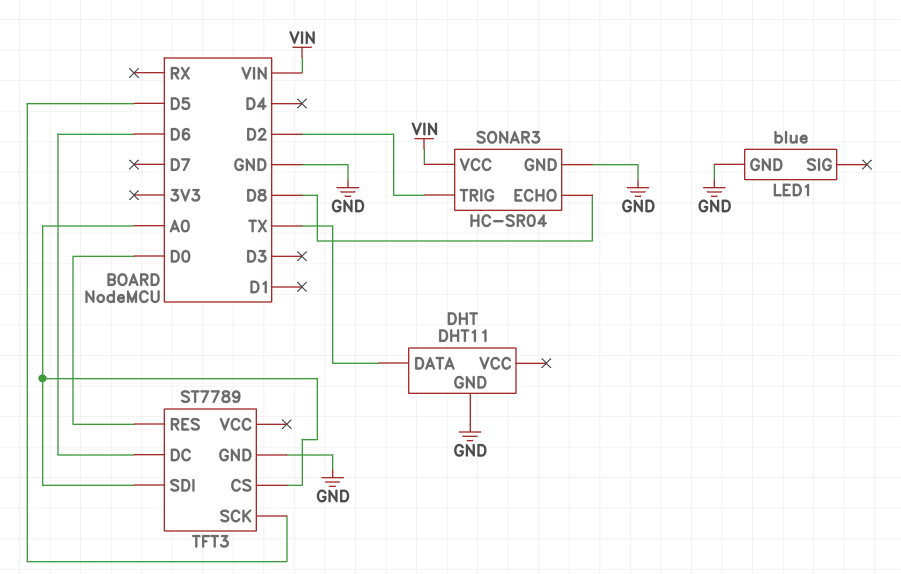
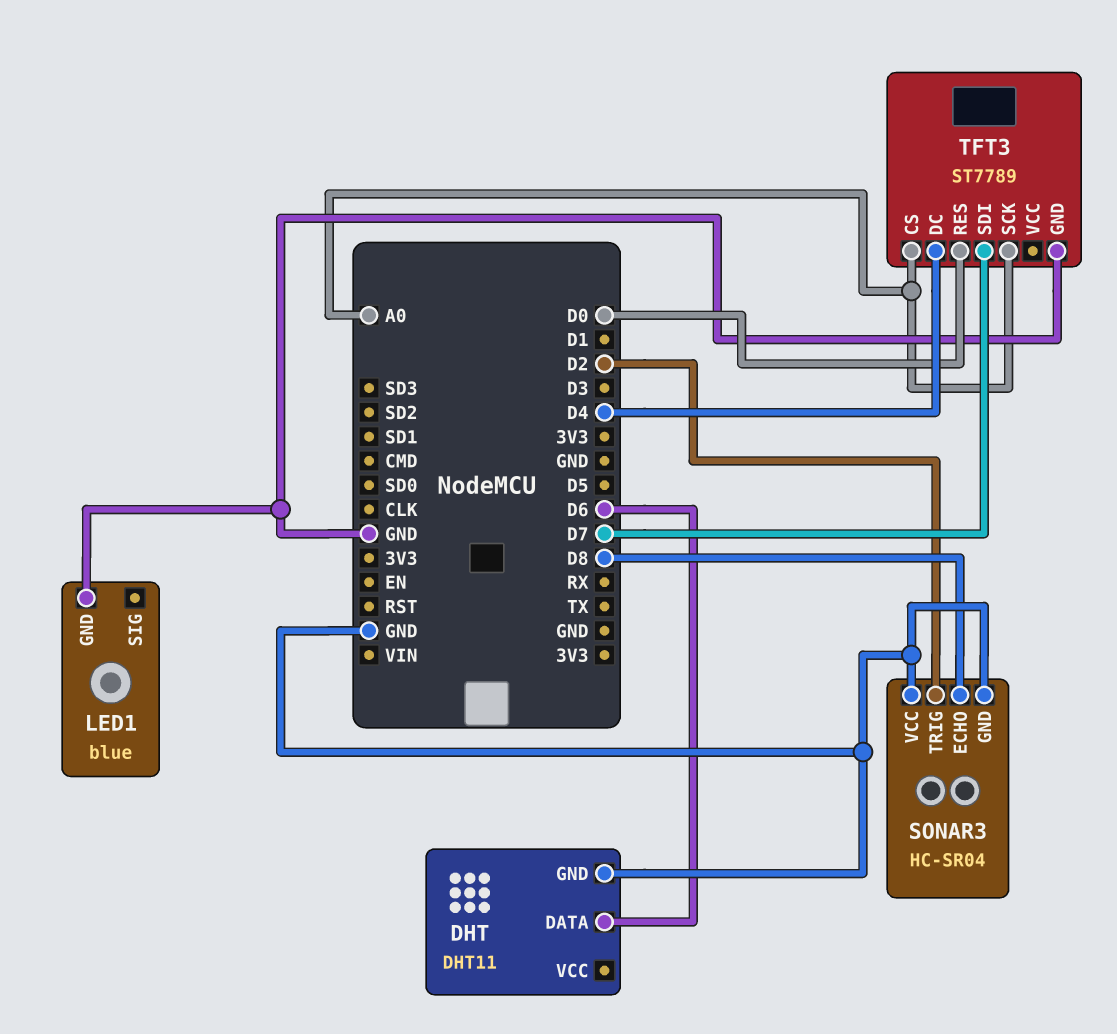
DHT pin DATA: TX -> D6
SONAR3 pin VCC: VIN -> GND
TFT3 pin DC: D6 -> D4
TFT3 pin SCK: D5 -> A0
TFT3 pin SDI: A0 -> D7

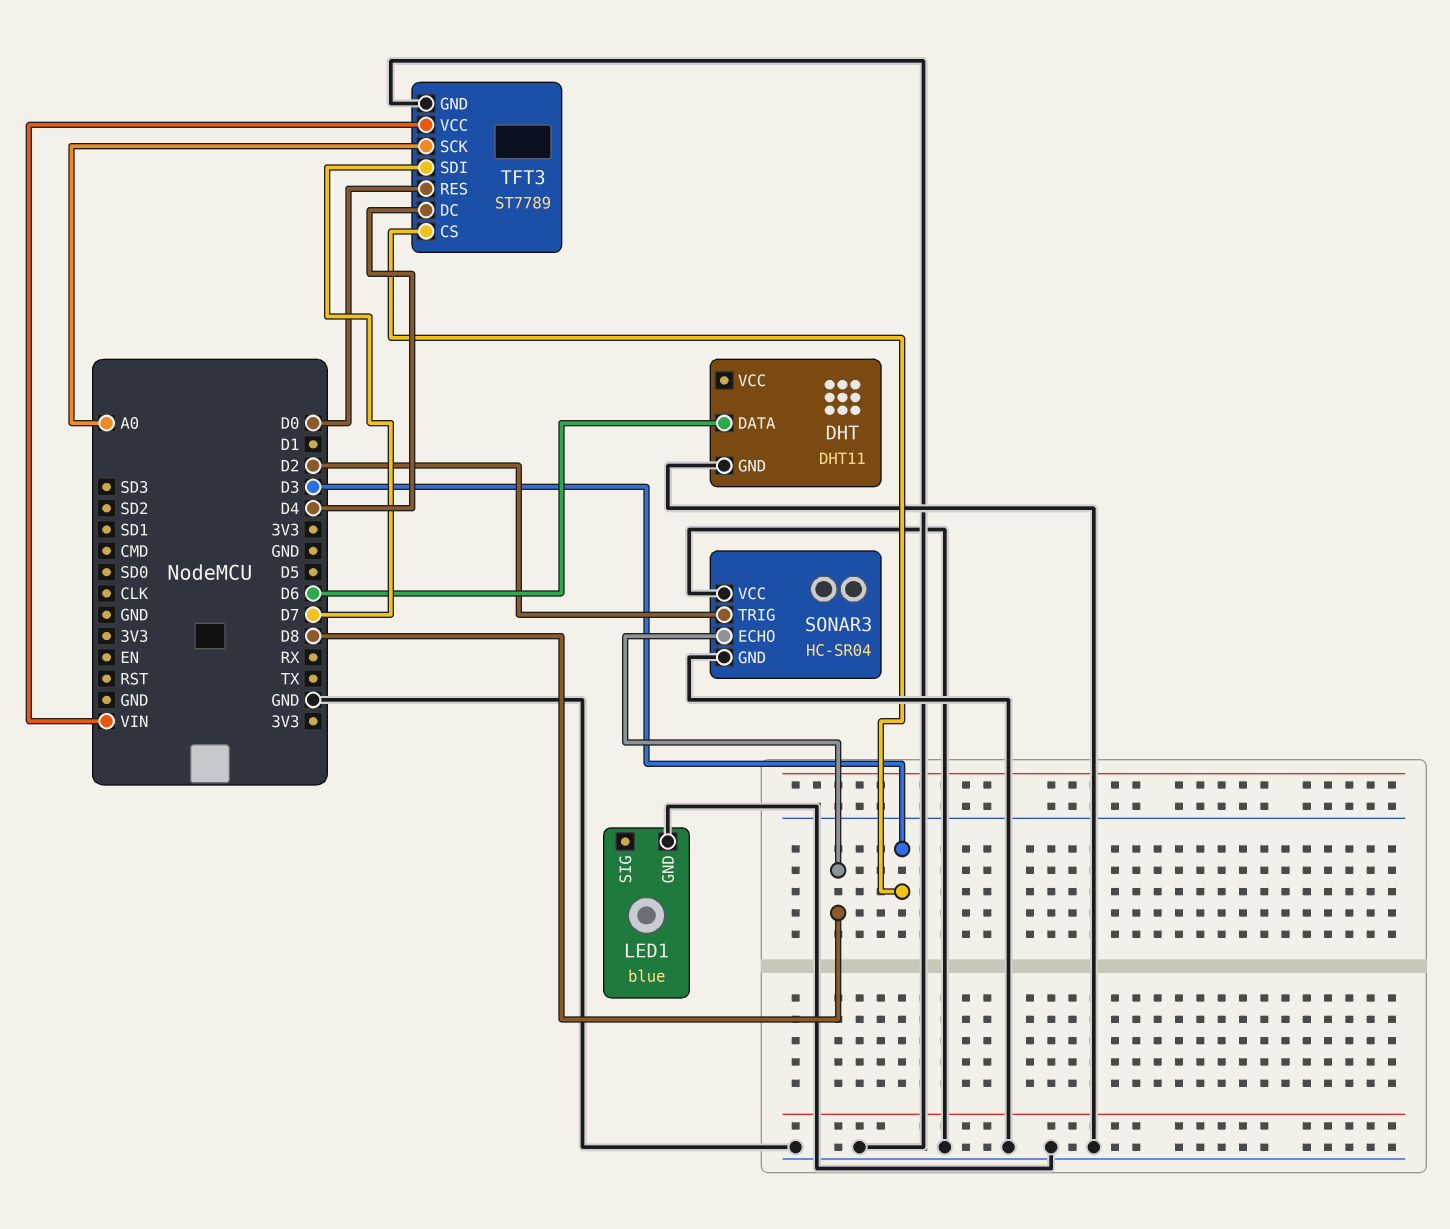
TFT3 pin CS: A0 -> D3
TFT3 pin VCC: none -> VIN

